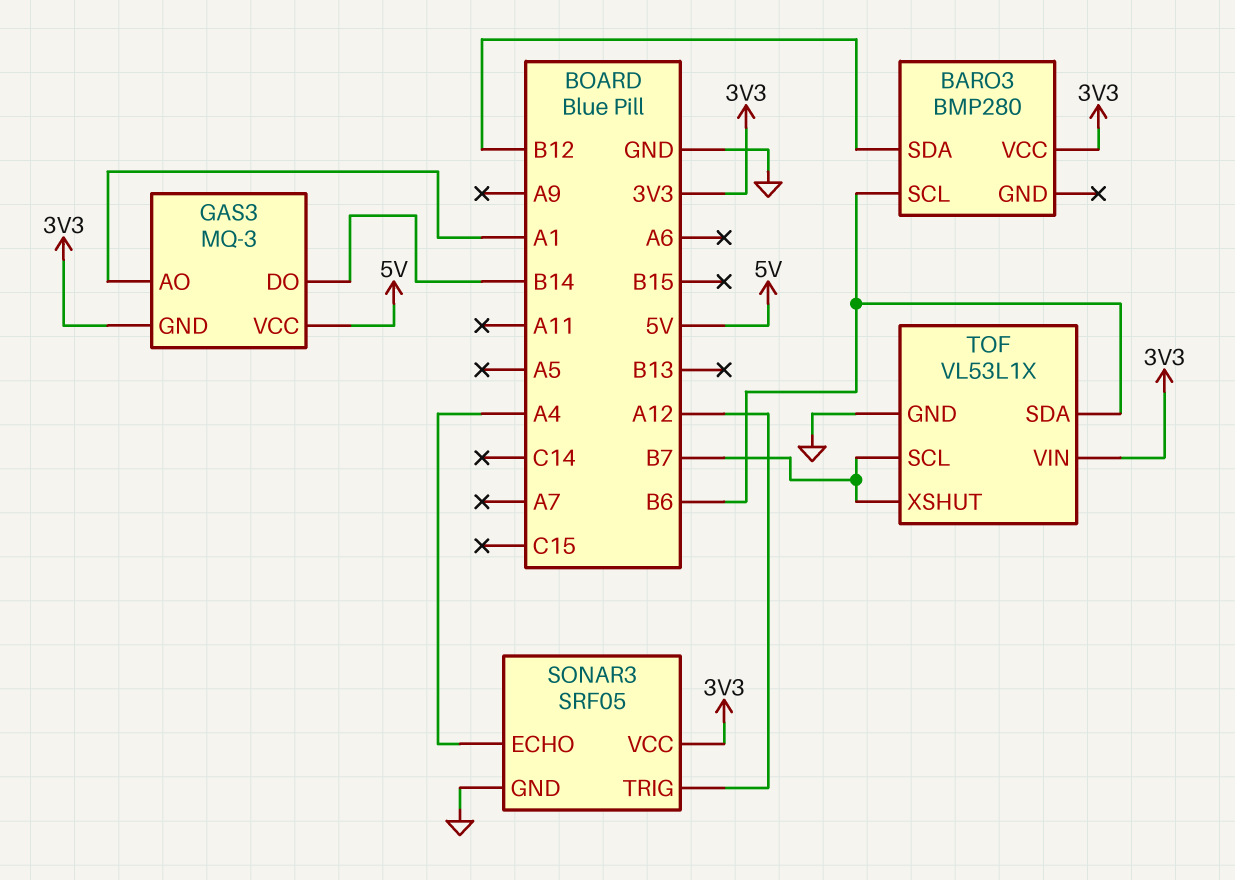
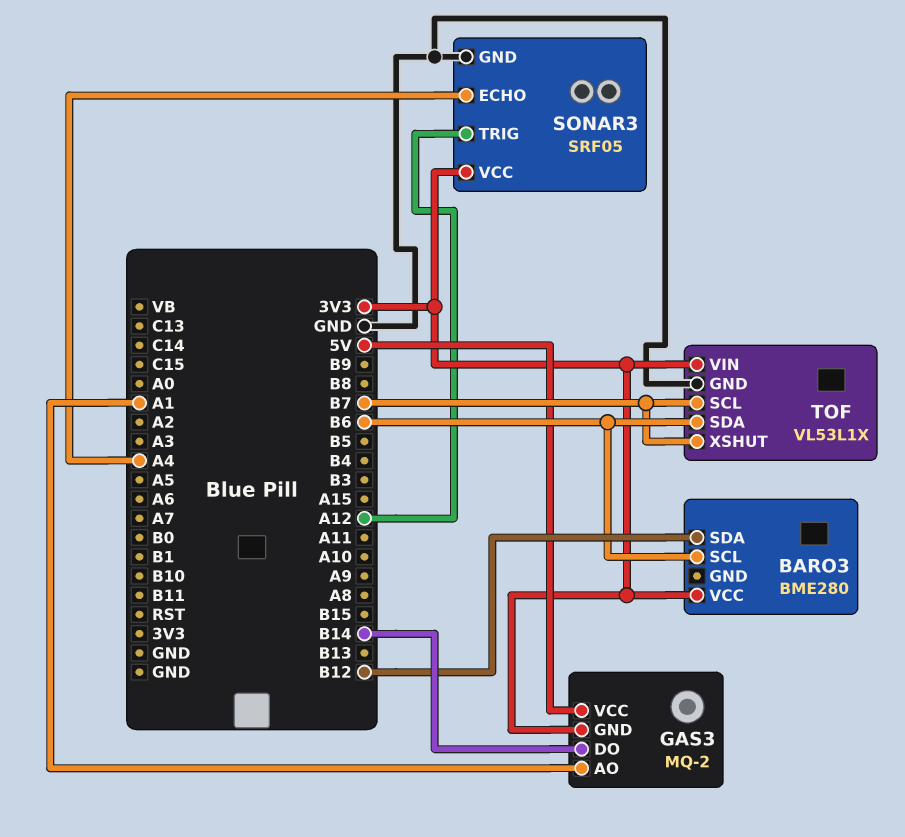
BARO3: BMP280 -> BME280
GAS3: MQ-3 -> MQ-2

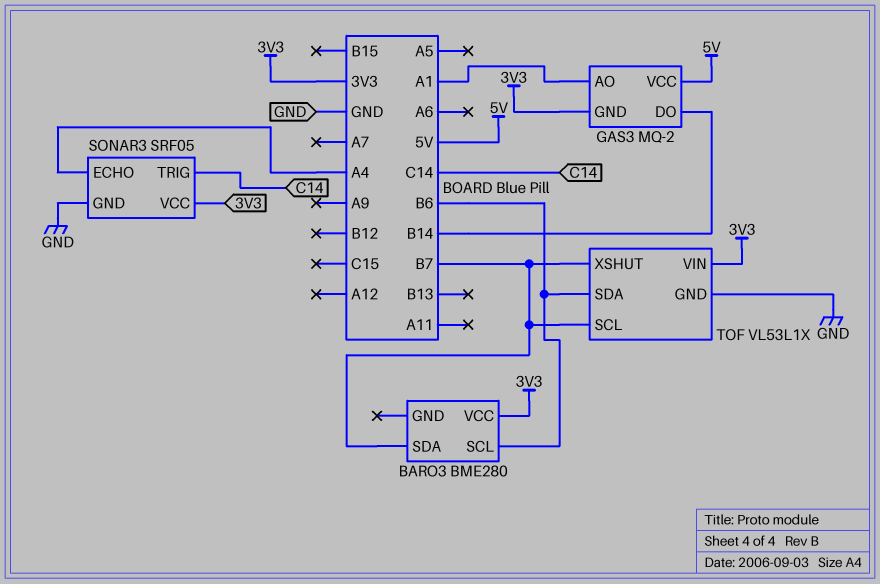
BARO3 pin SDA: B12 -> B7
SONAR3 pin TRIG: A12 -> C14

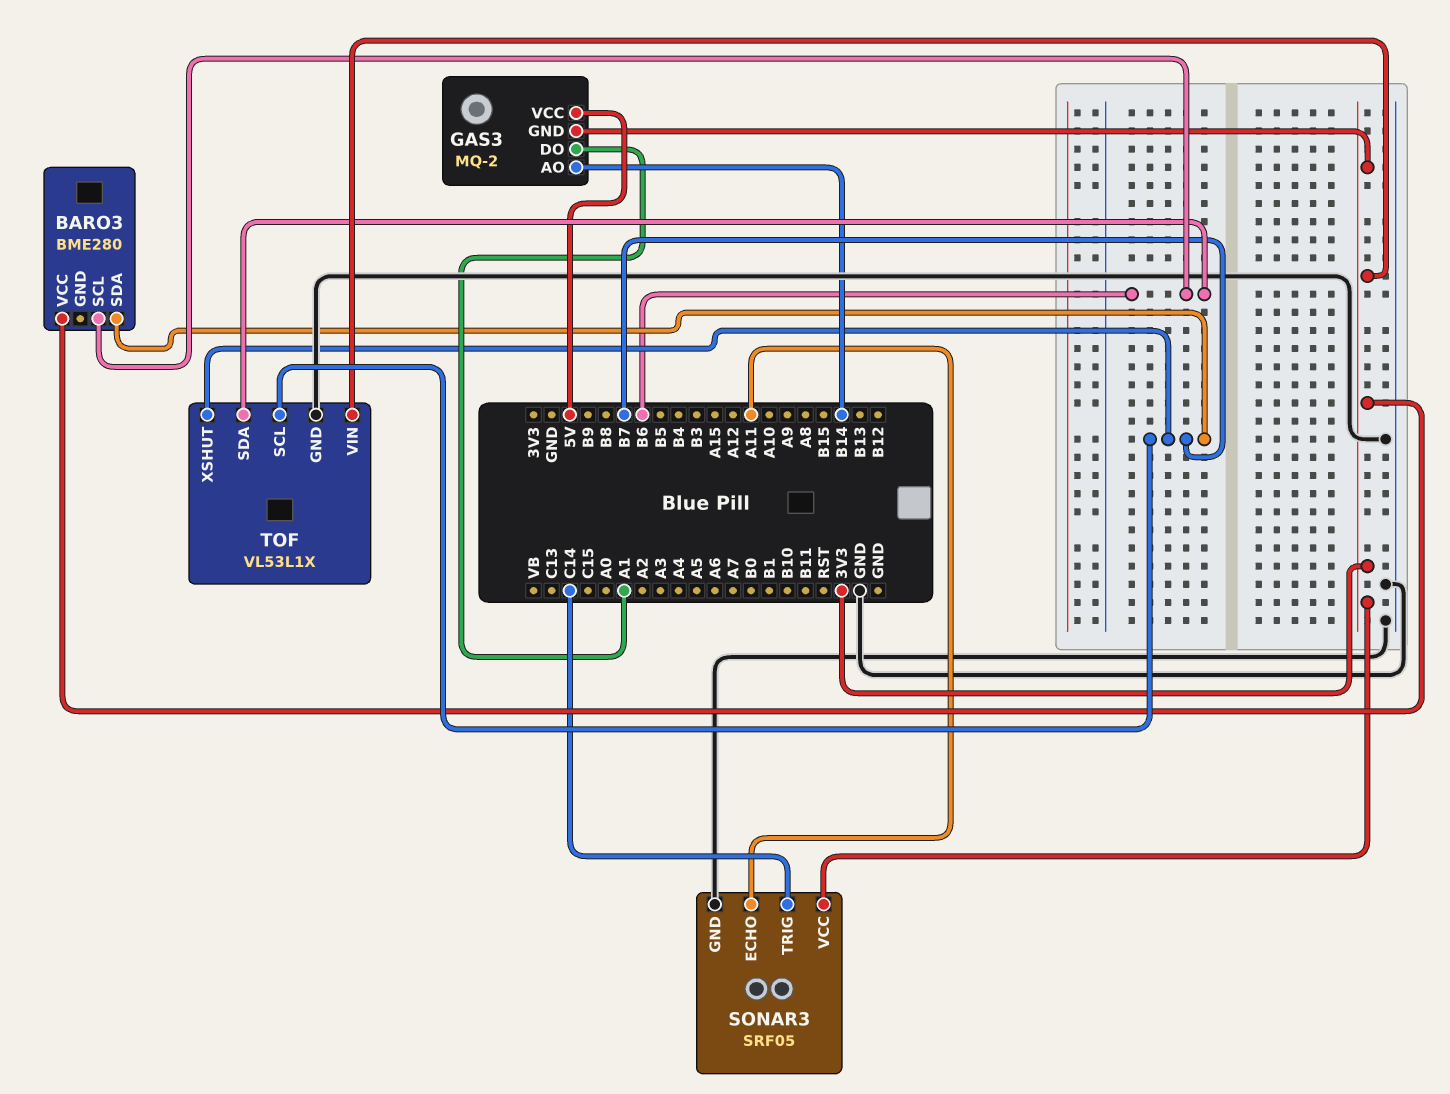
GAS3 pin AO: A1 -> B14
GAS3 pin DO: B14 -> A1
SONAR3 pin ECHO: A4 -> A11

